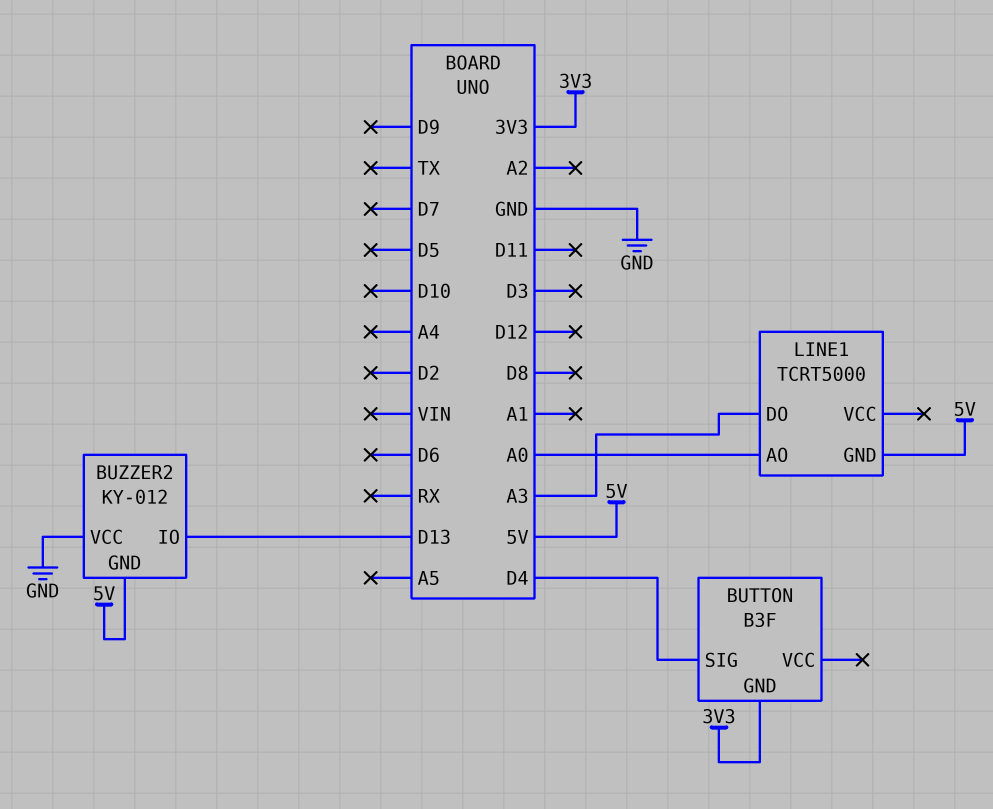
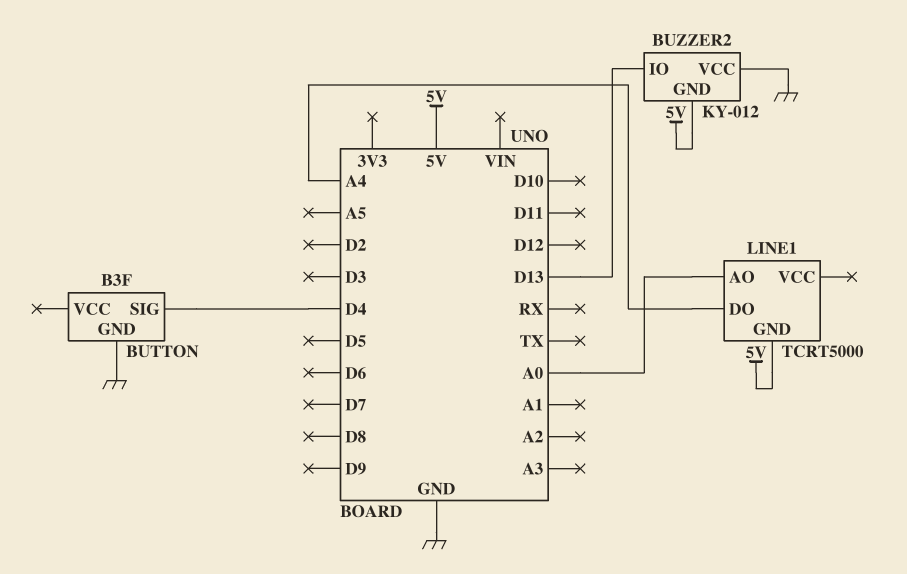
BUTTON pin GND: 3V3 -> GND
LINE1 pin DO: A3 -> A4

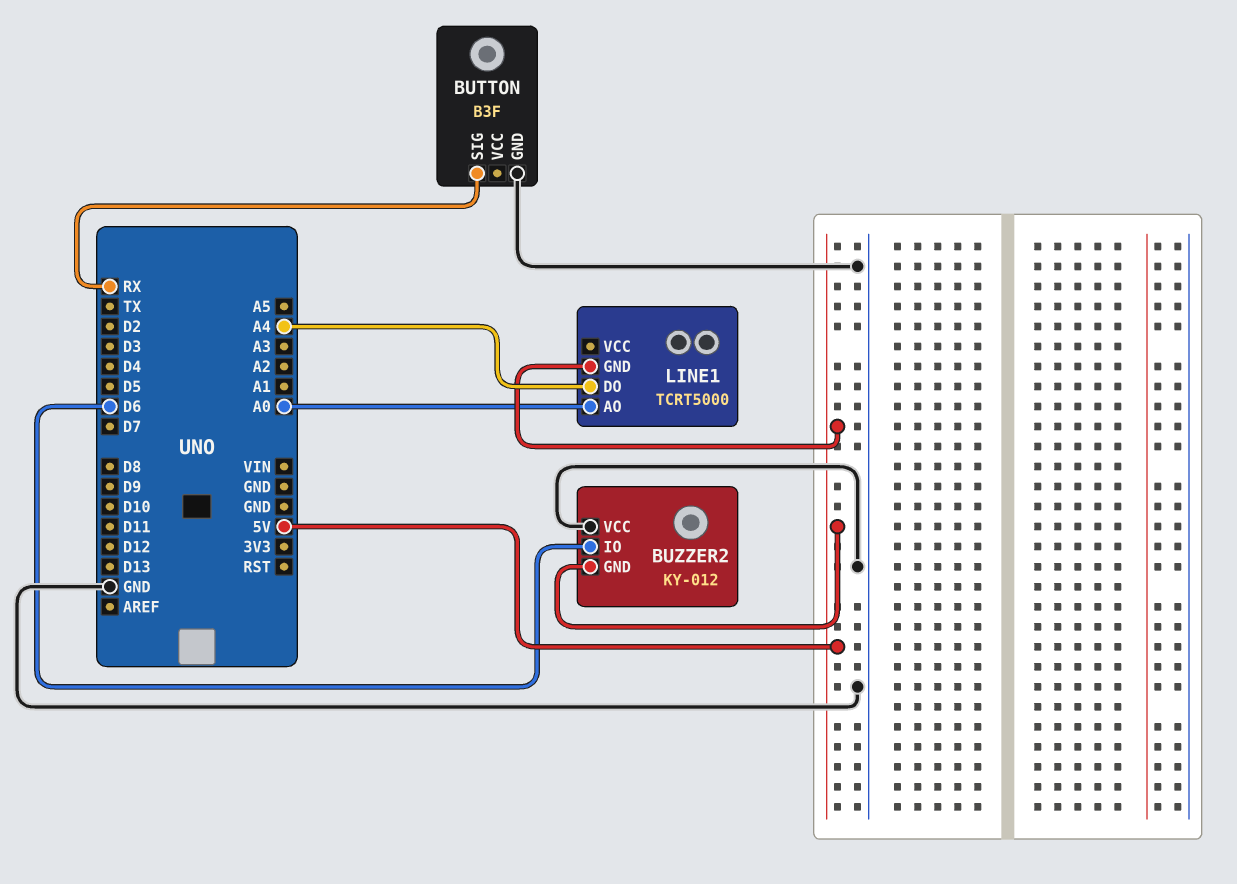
BUTTON pin SIG: D4 -> RX
BUZZER2 pin IO: D13 -> D6

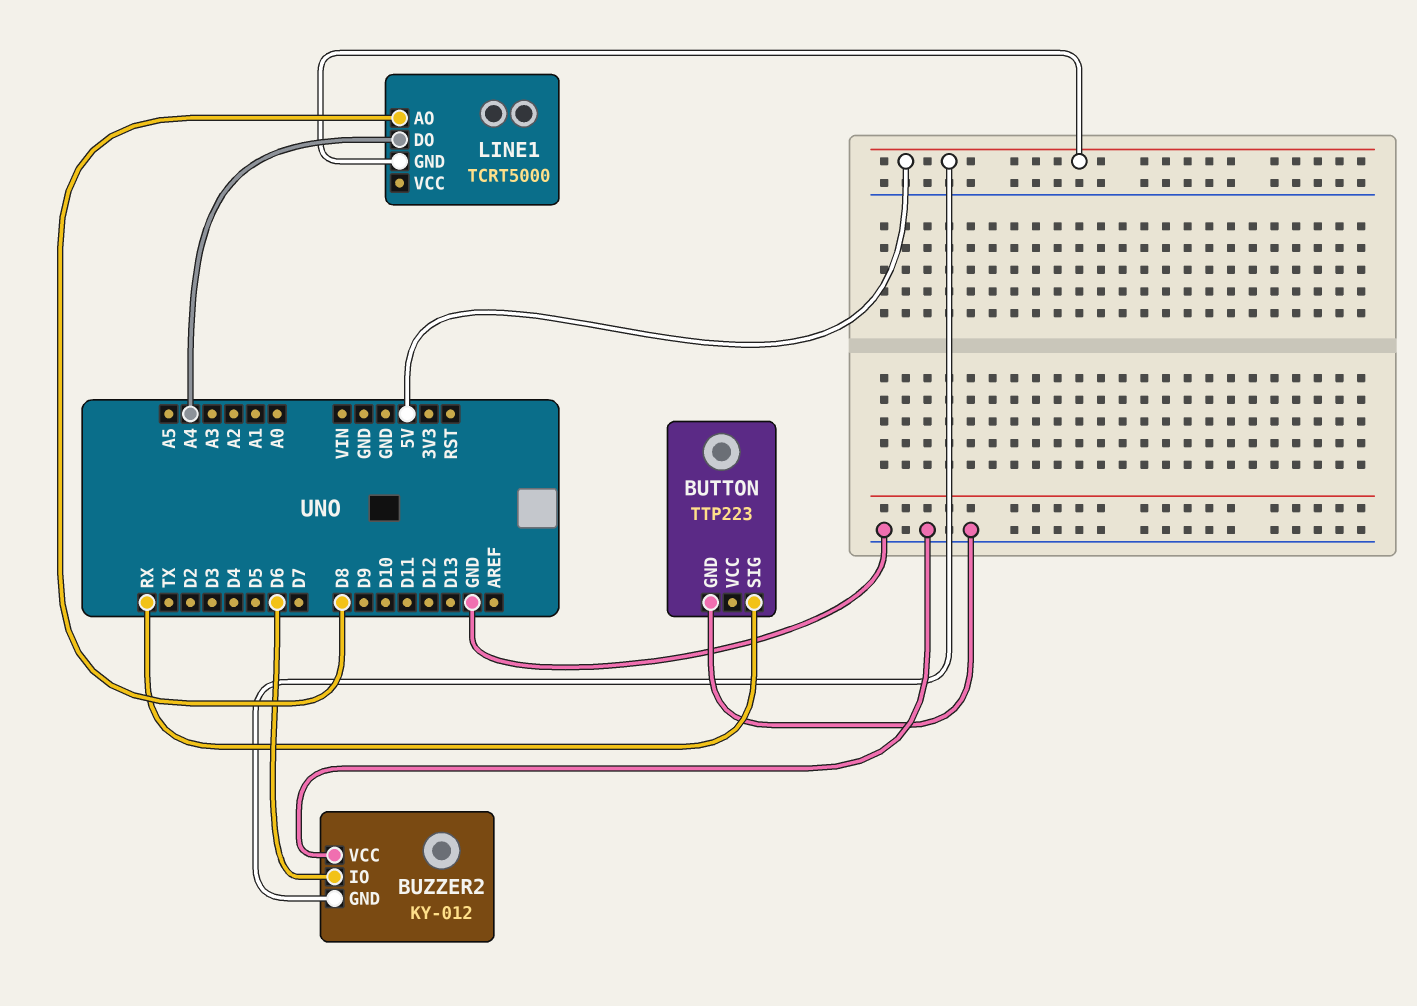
BUTTON: B3F -> TTP223
LINE1 pin AO: A0 -> D8

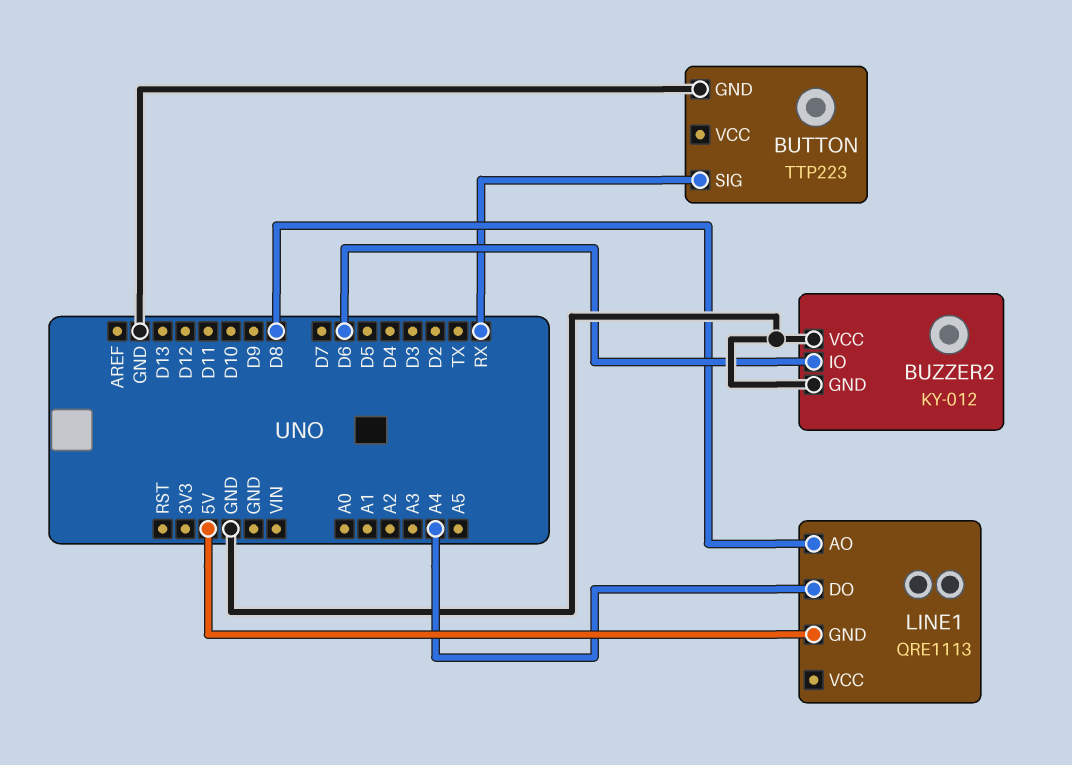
BUZZER2 pin GND: 5V -> GND
LINE1: TCRT5000 -> QRE1113

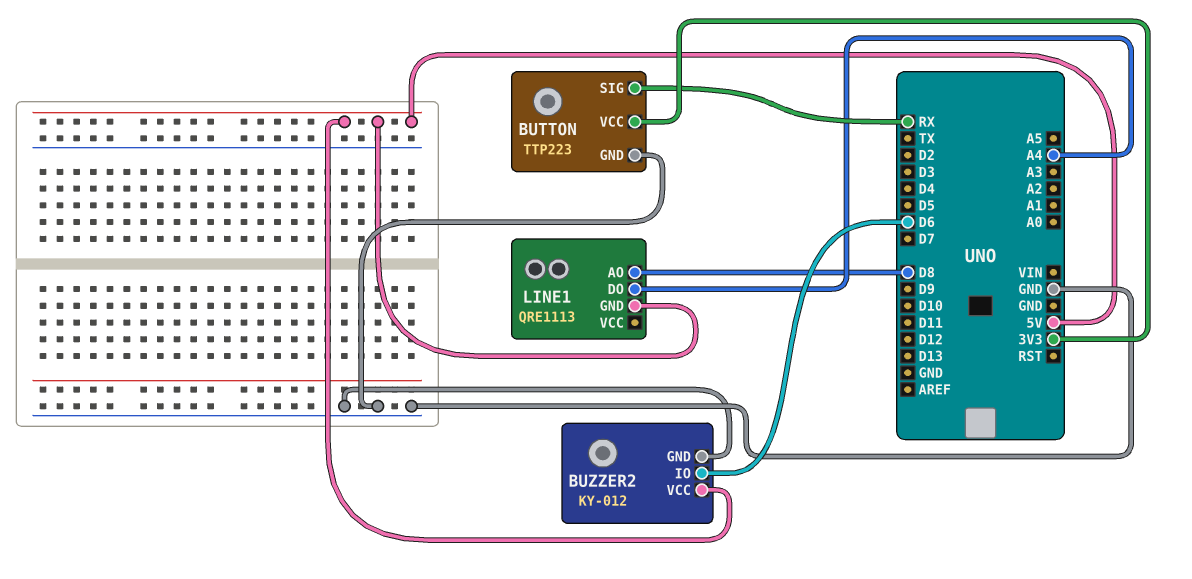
BUTTON pin VCC: none -> 3V3
BUZZER2 pin VCC: GND -> 5V

